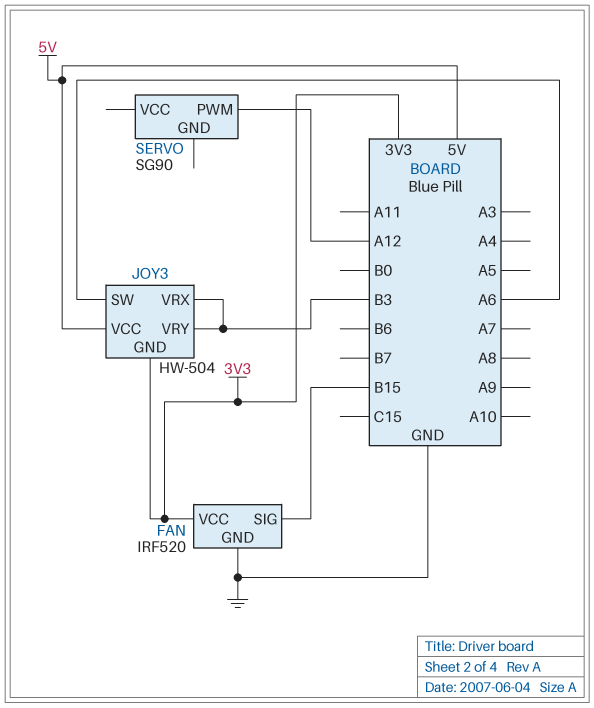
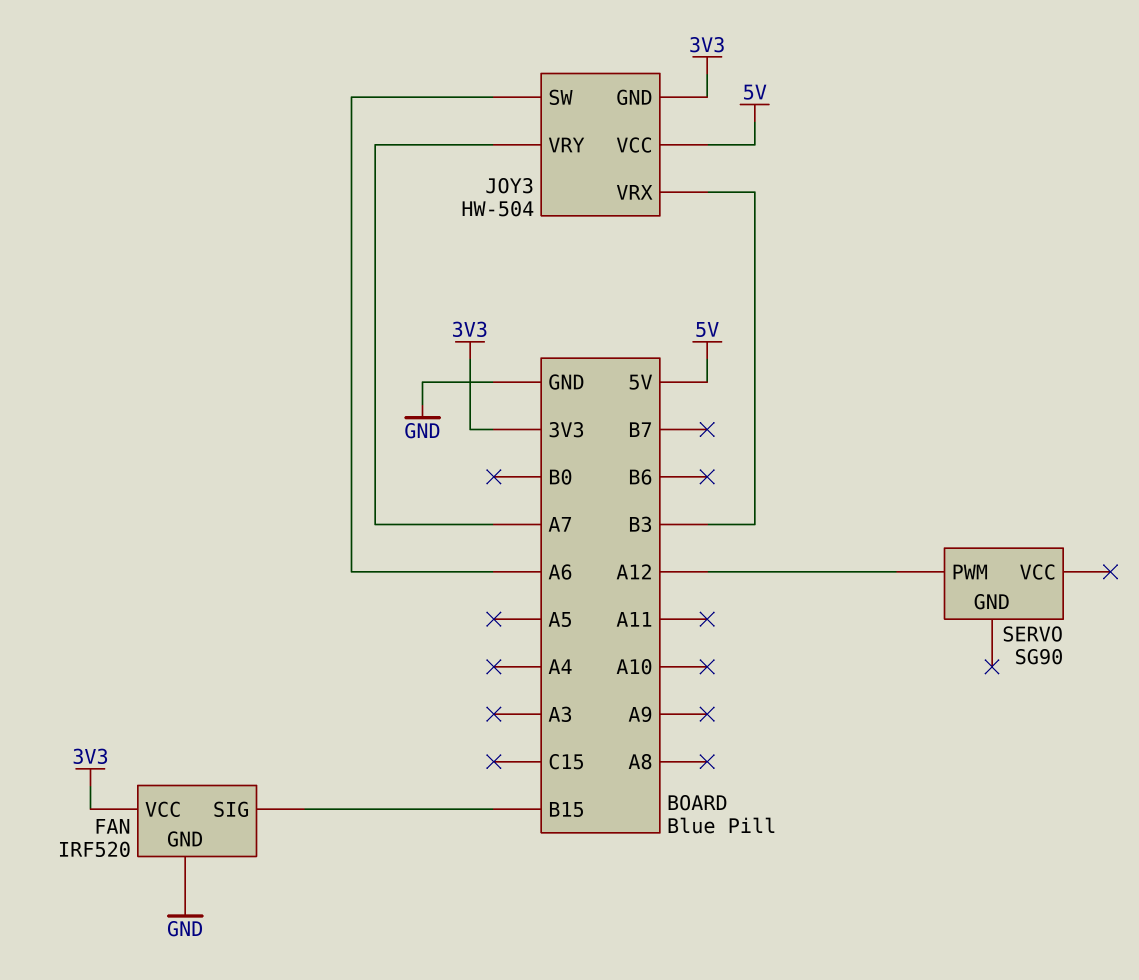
JOY3 pin VRY: B3 -> A7

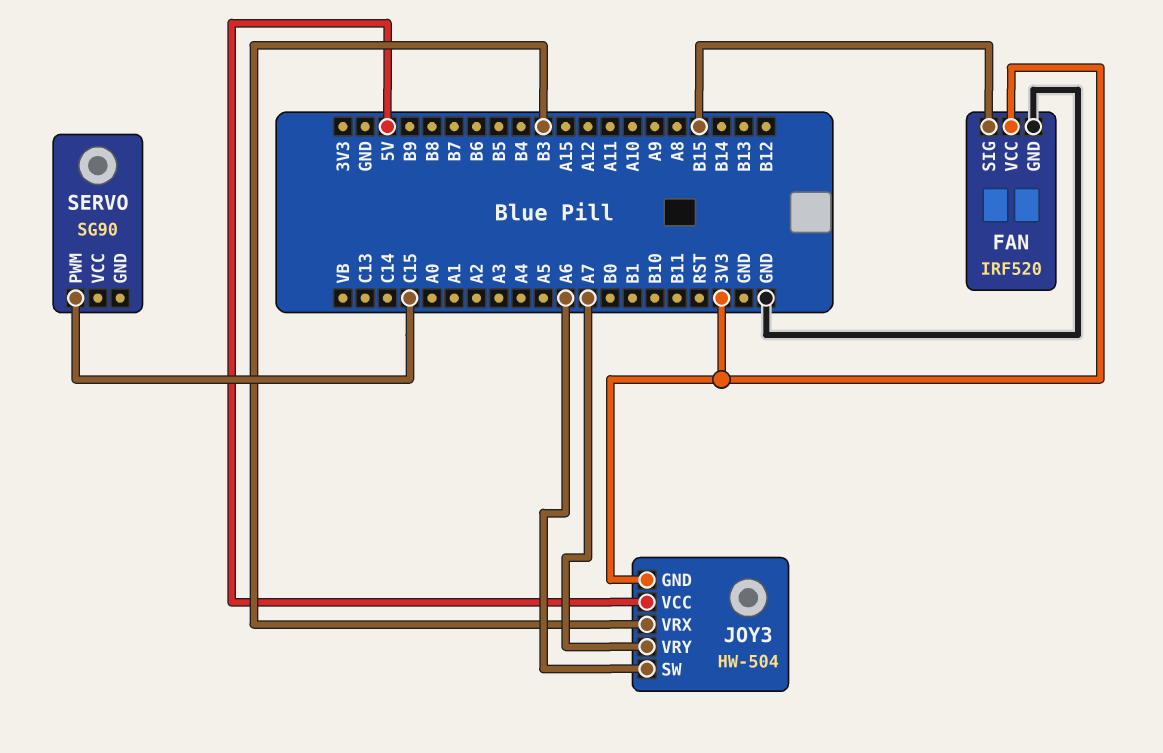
SERVO pin PWM: A12 -> C15

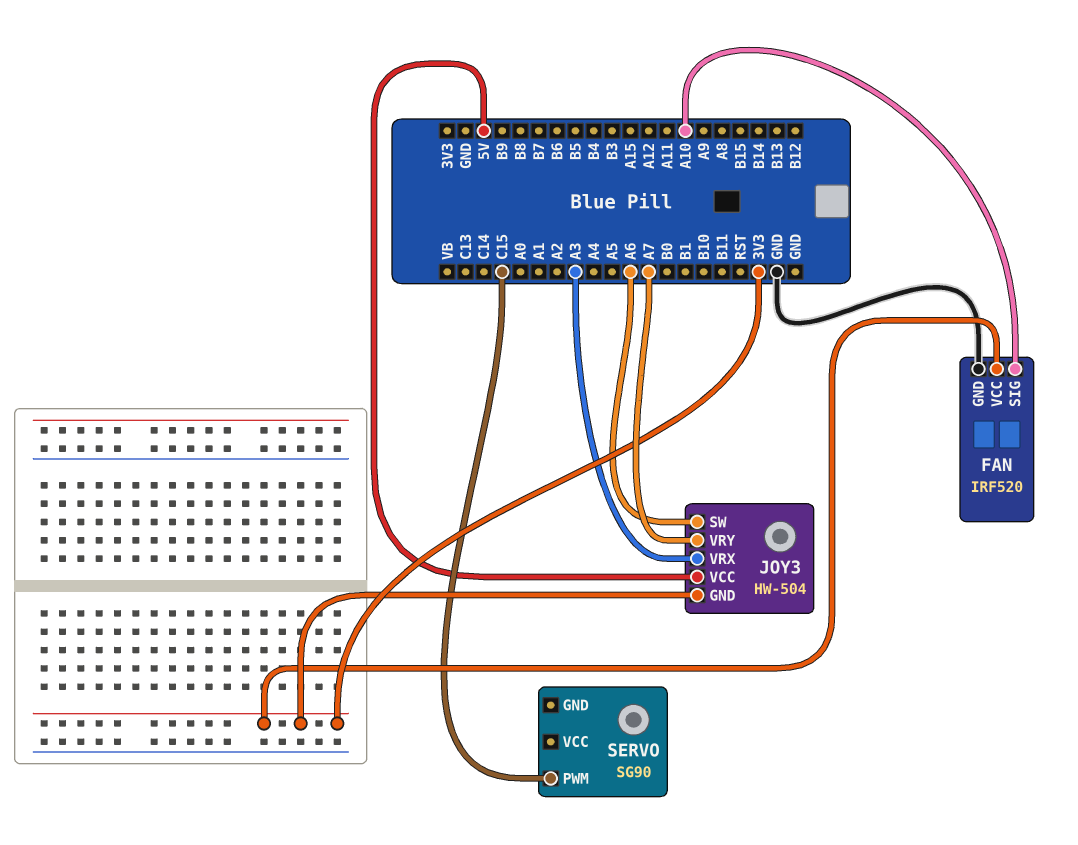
FAN pin SIG: B15 -> A10
JOY3 pin VRX: B3 -> A3

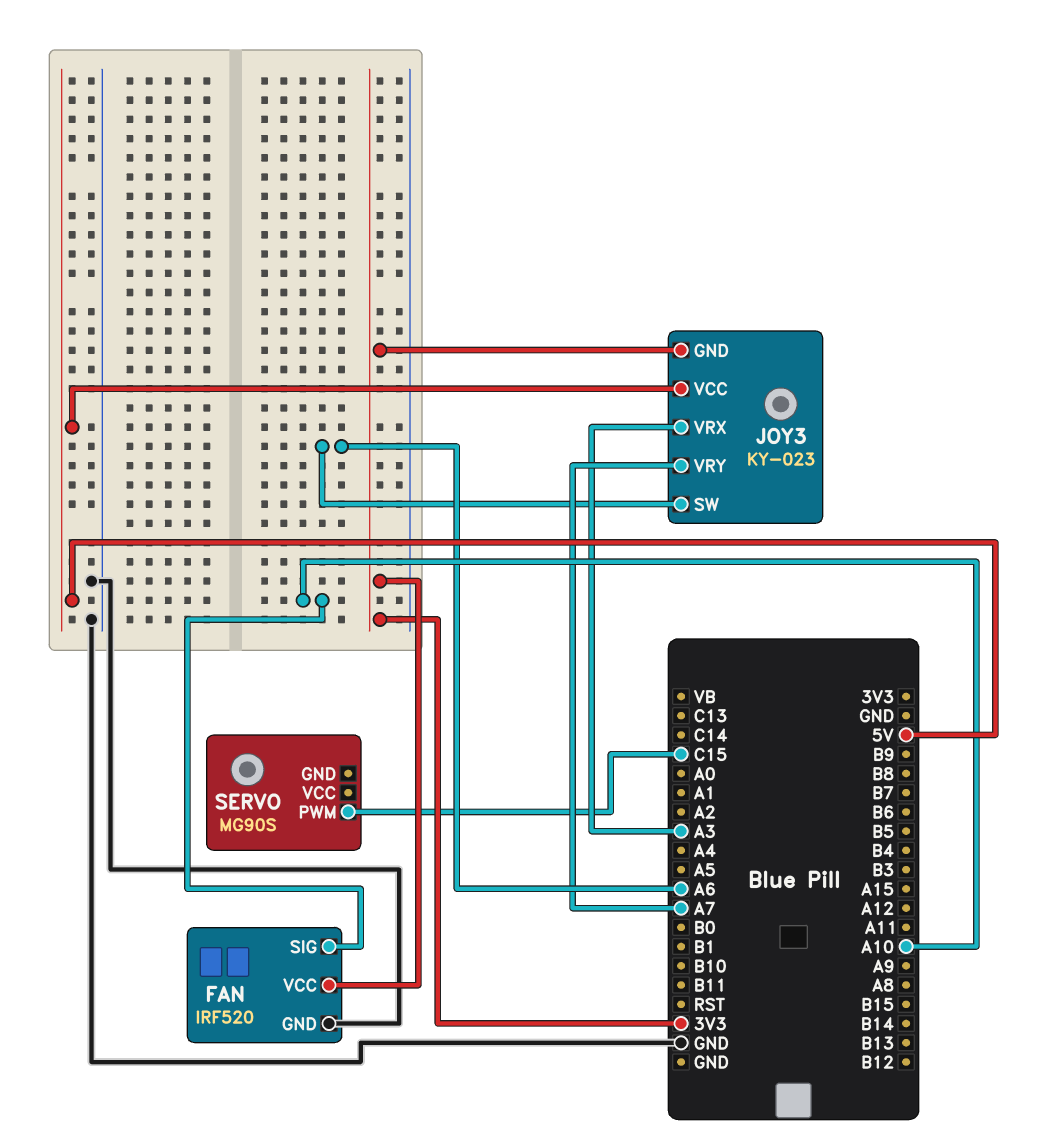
JOY3: HW-504 -> KY-023
SERVO: SG90 -> MG90S

